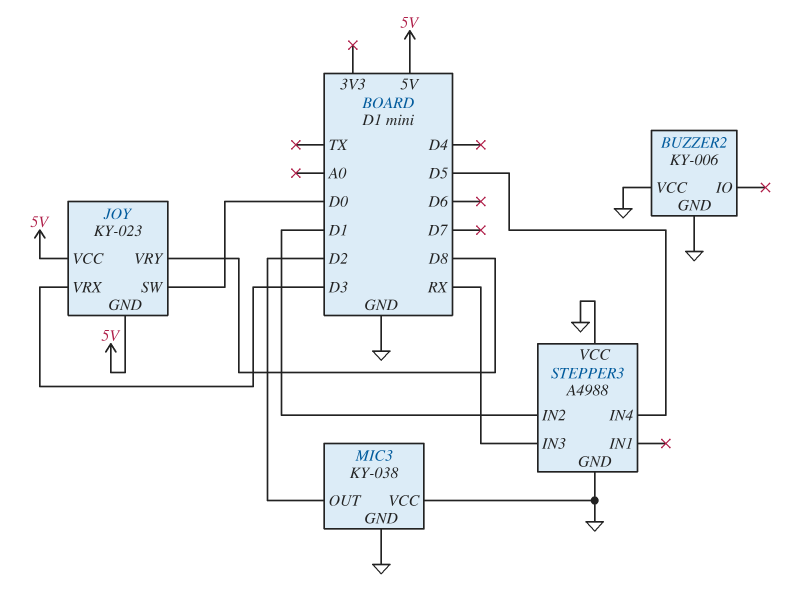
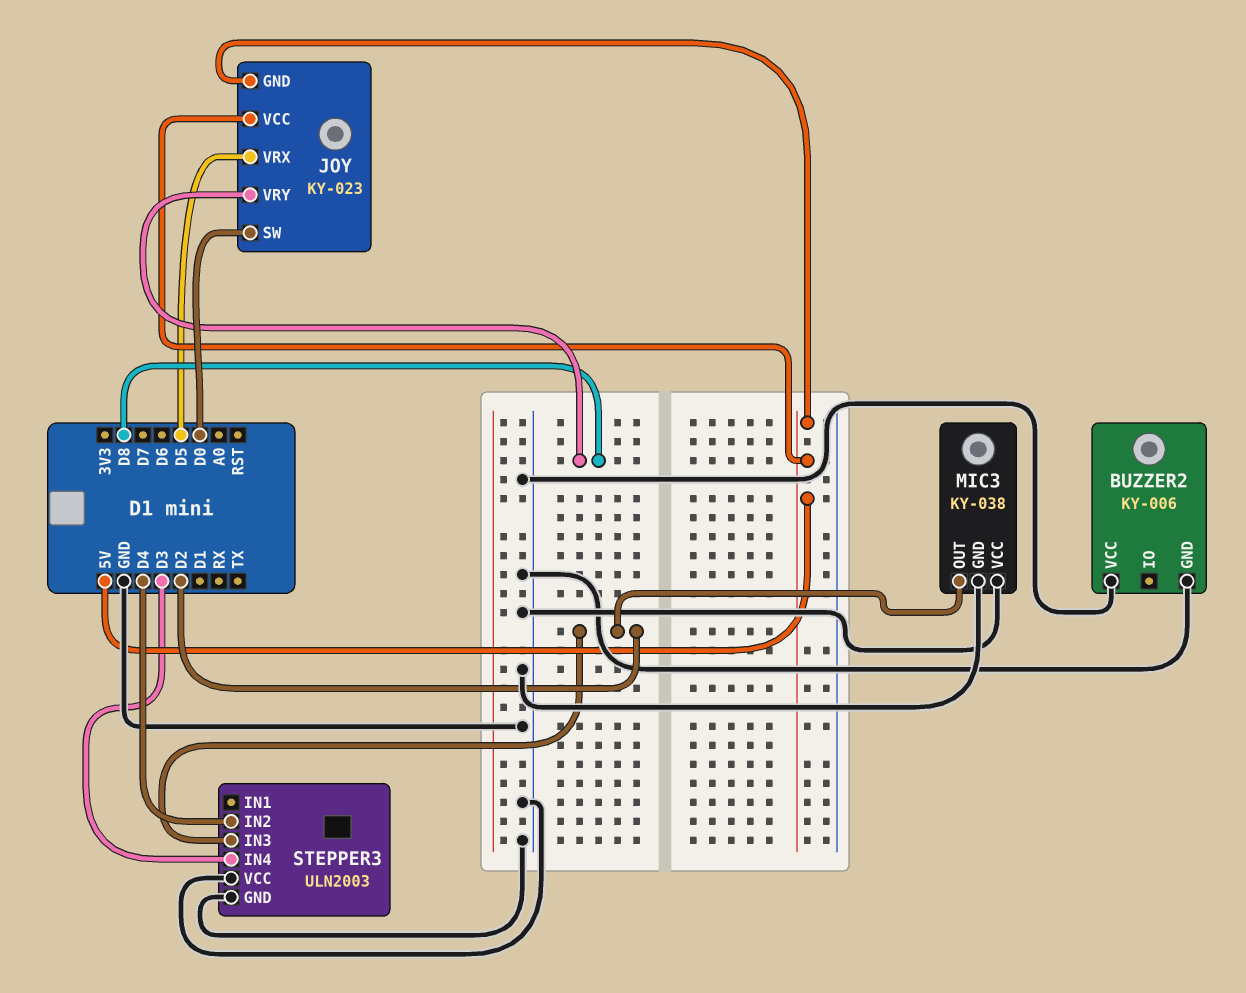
JOY pin VRX: D3 -> D5
STEPPER3: A4988 -> ULN2003
STEPPER3 pin IN2: D1 -> D4
STEPPER3 pin IN3: RX -> D2
STEPPER3 pin IN4: D5 -> D3

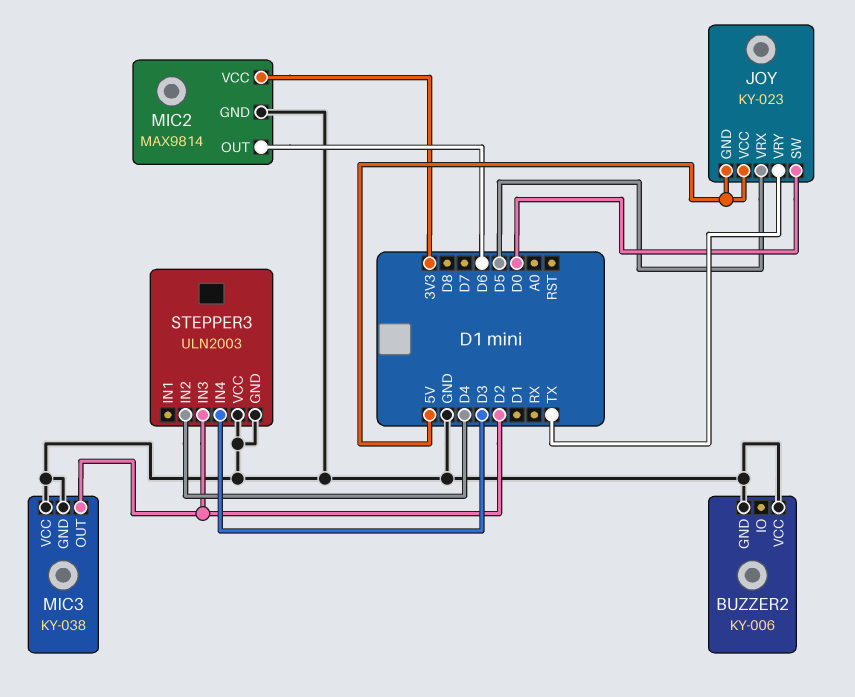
JOY pin VRY: D8 -> TX
MIC2: none -> MAX9814
MIC2 pin GND: none -> GND
MIC2 pin OUT: none -> D6
MIC2 pin VCC: none -> 3V3

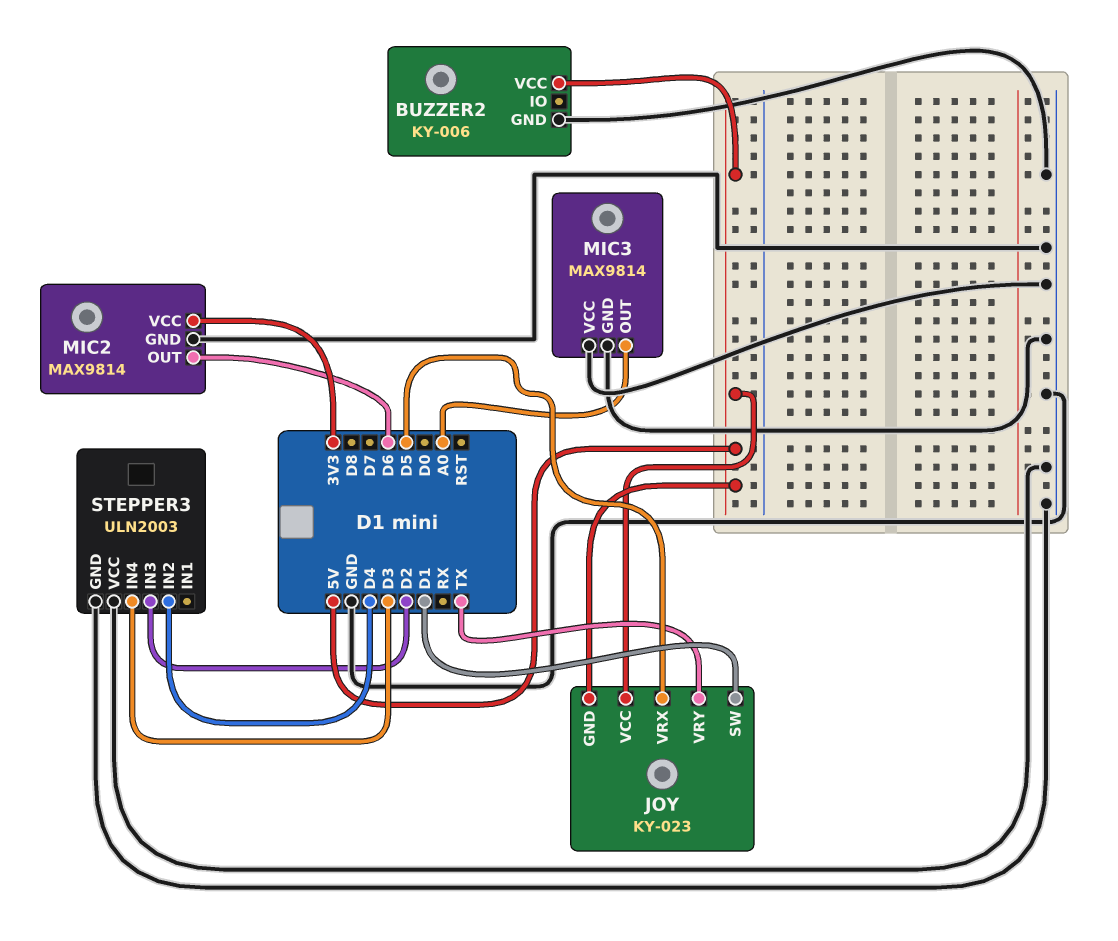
BUZZER2 pin VCC: GND -> 5V
JOY pin SW: D0 -> D1
MIC3: KY-038 -> MAX9814
MIC3 pin OUT: D2 -> A0

